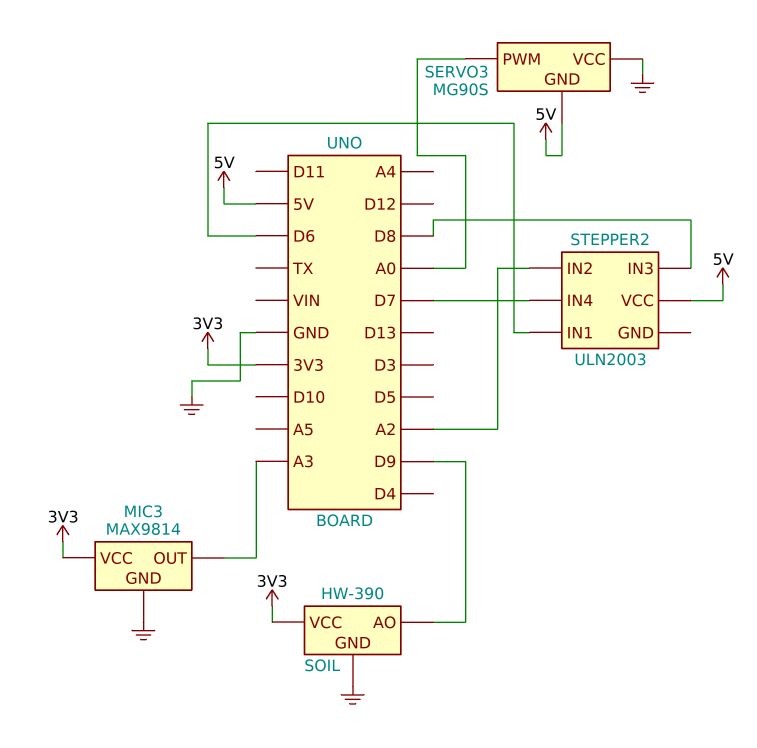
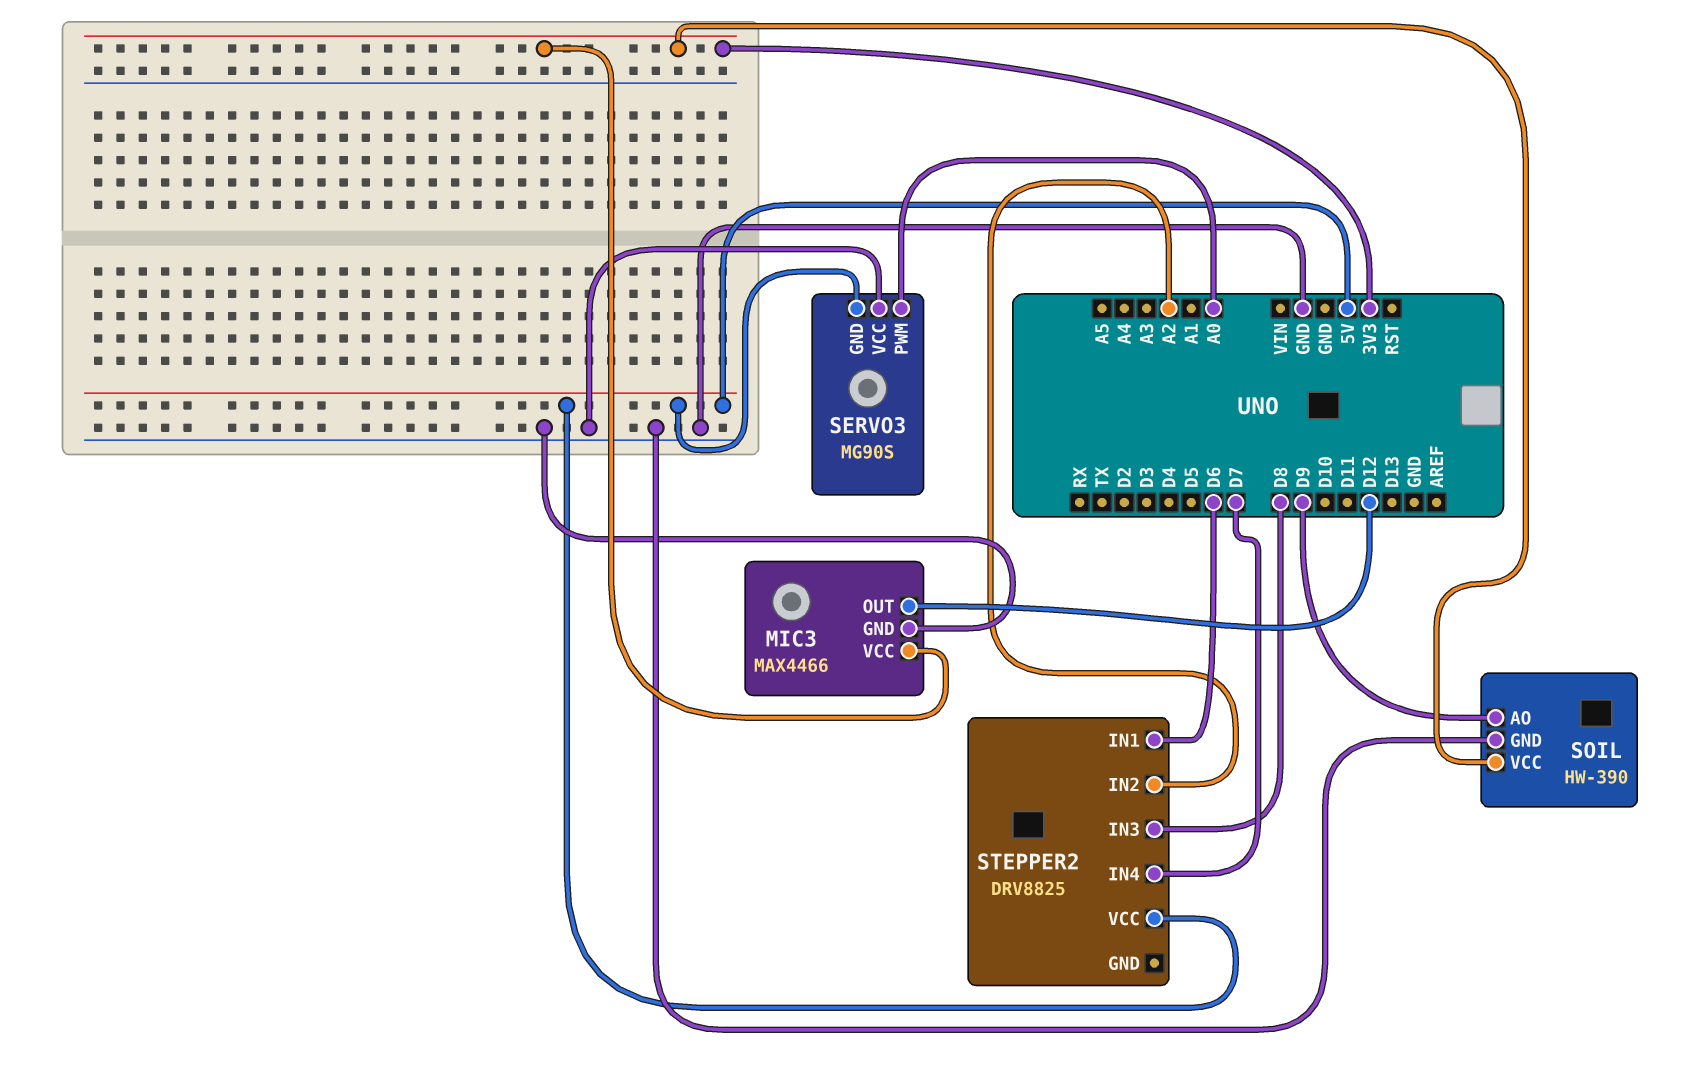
MIC3: MAX9814 -> MAX4466
MIC3 pin OUT: A3 -> D12
STEPPER2: ULN2003 -> DRV8825

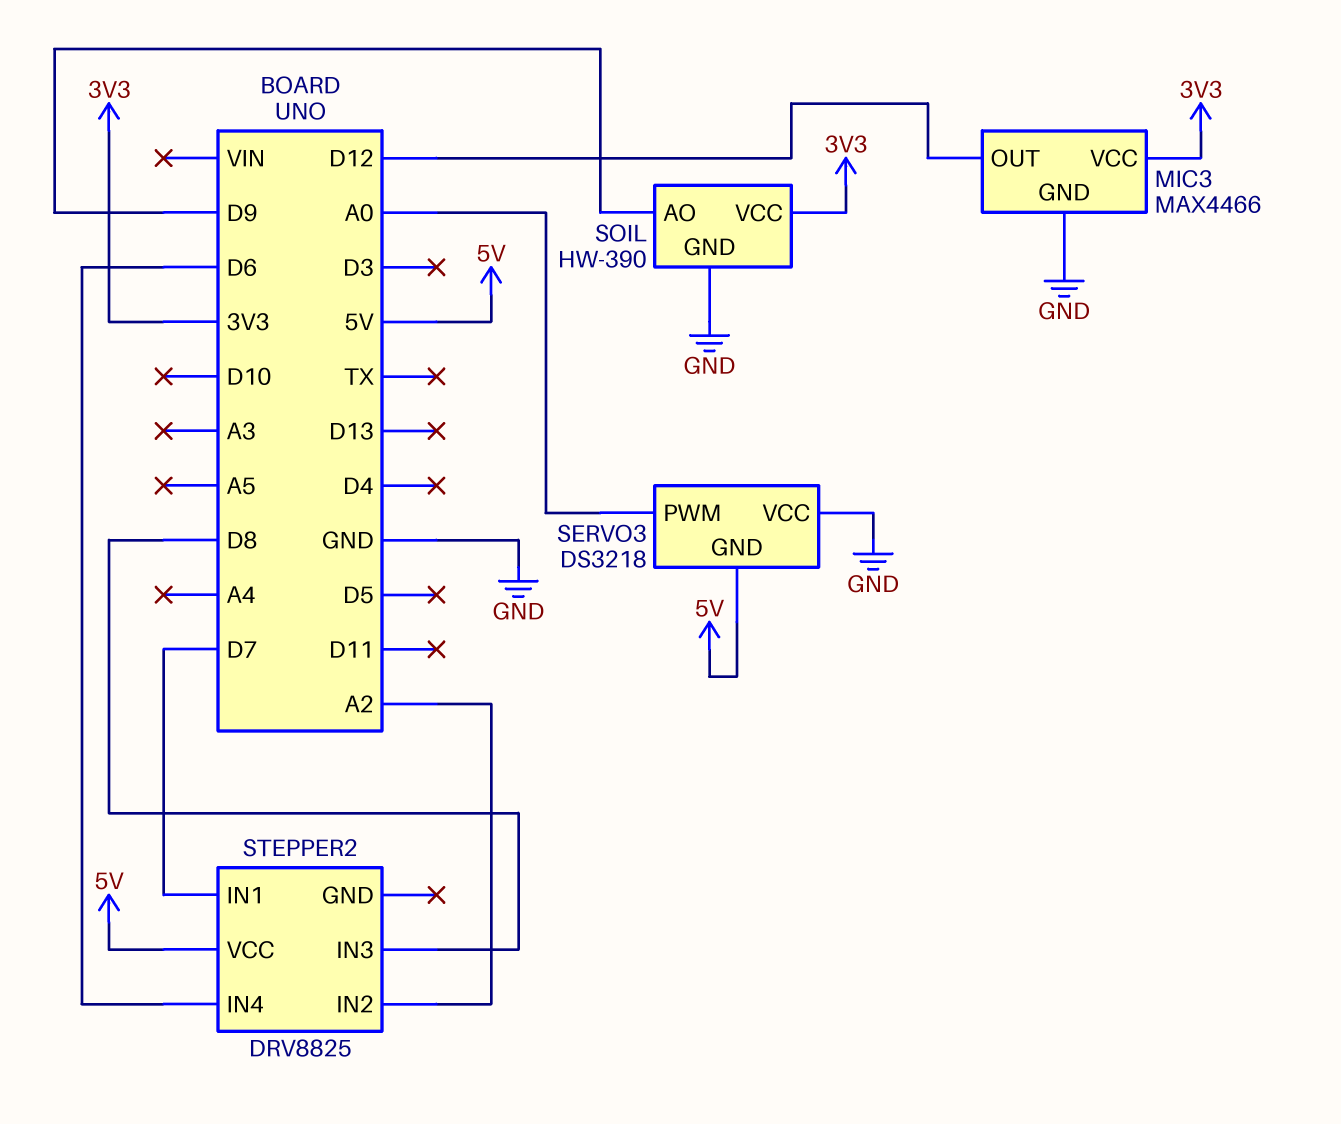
SERVO3: MG90S -> DS3218
STEPPER2 pin IN1: D6 -> D7
STEPPER2 pin IN4: D7 -> D6

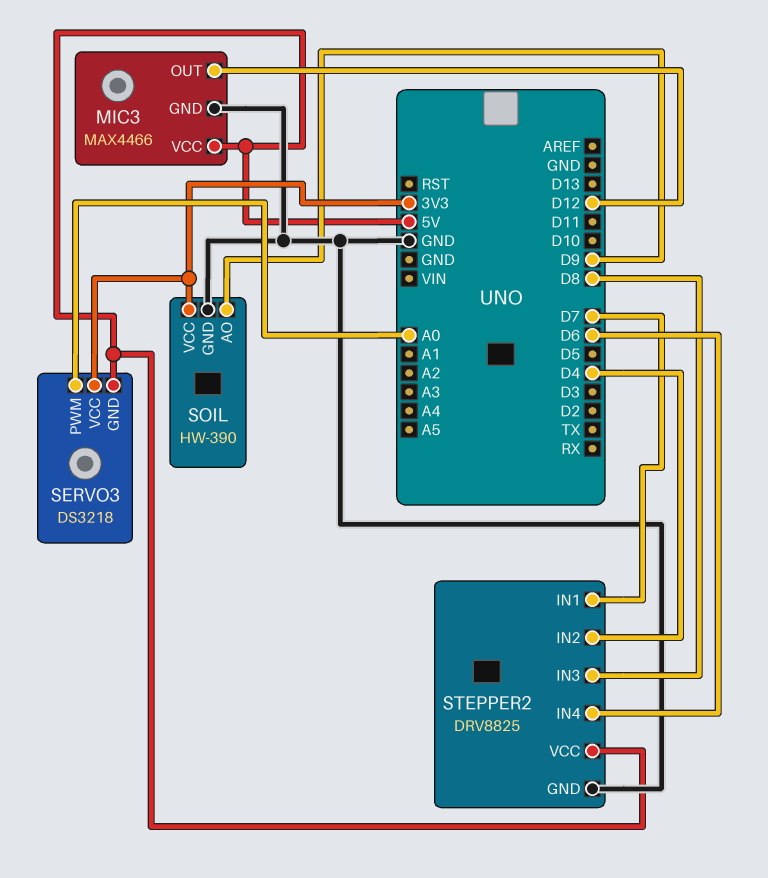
MIC3 pin VCC: 3V3 -> 5V
SERVO3 pin VCC: GND -> 3V3
STEPPER2 pin GND: none -> GND
STEPPER2 pin IN2: A2 -> D4

